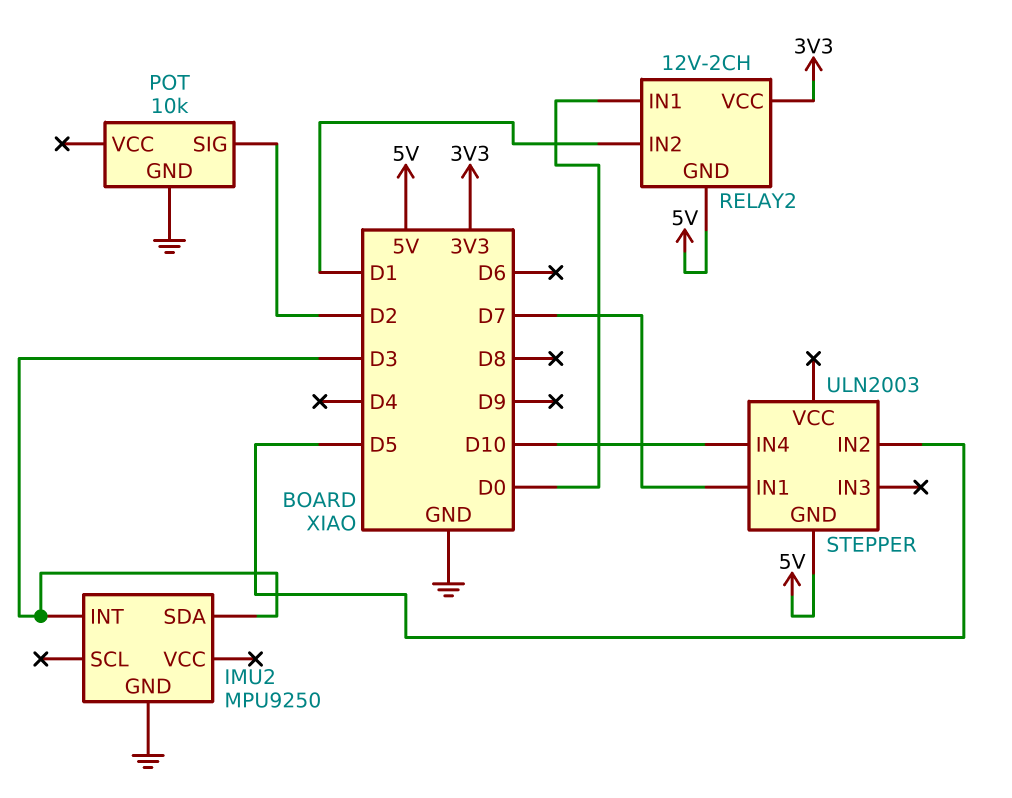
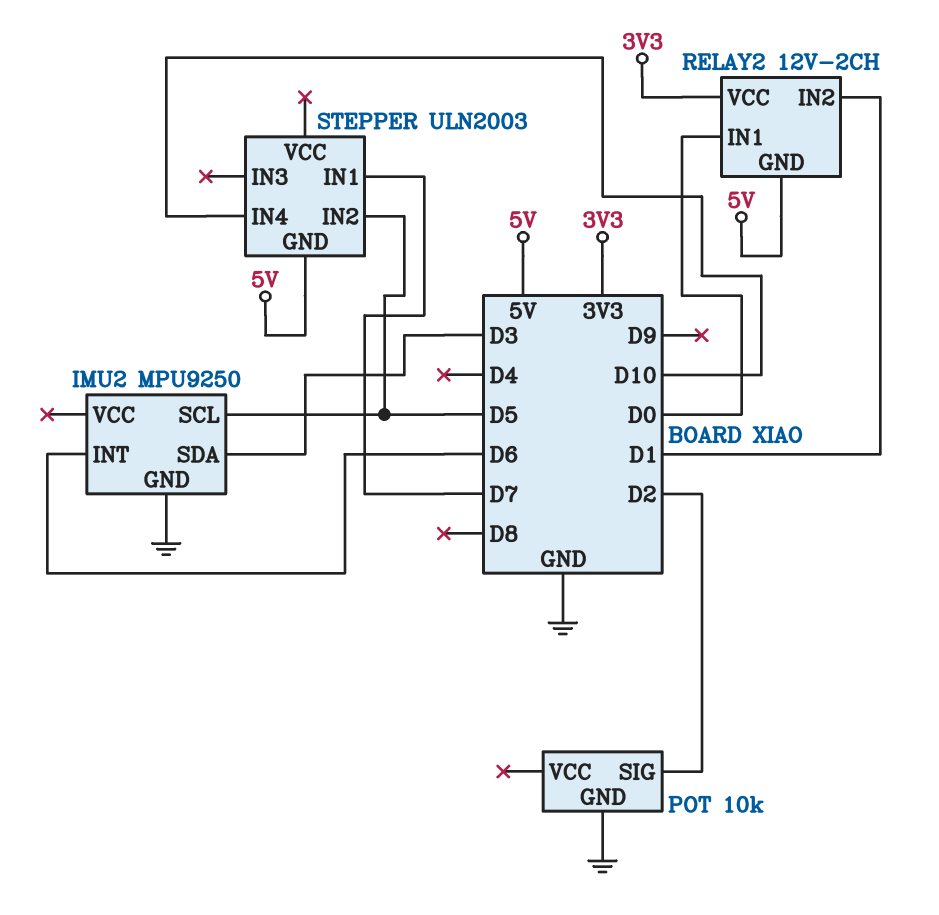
IMU2 pin INT: D3 -> D6
IMU2 pin SCL: none -> D5

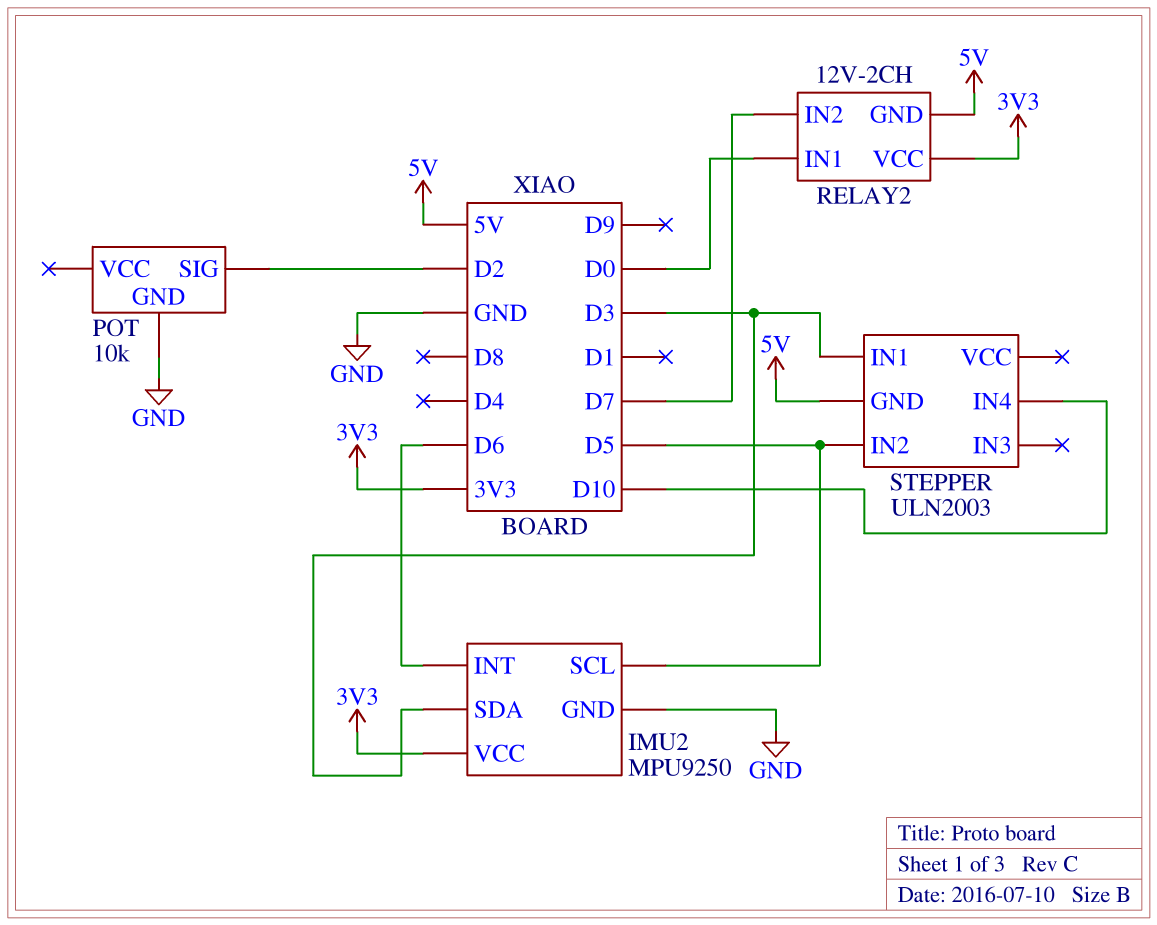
IMU2 pin VCC: none -> 3V3
RELAY2 pin IN2: D1 -> D7
STEPPER pin IN1: D7 -> D3

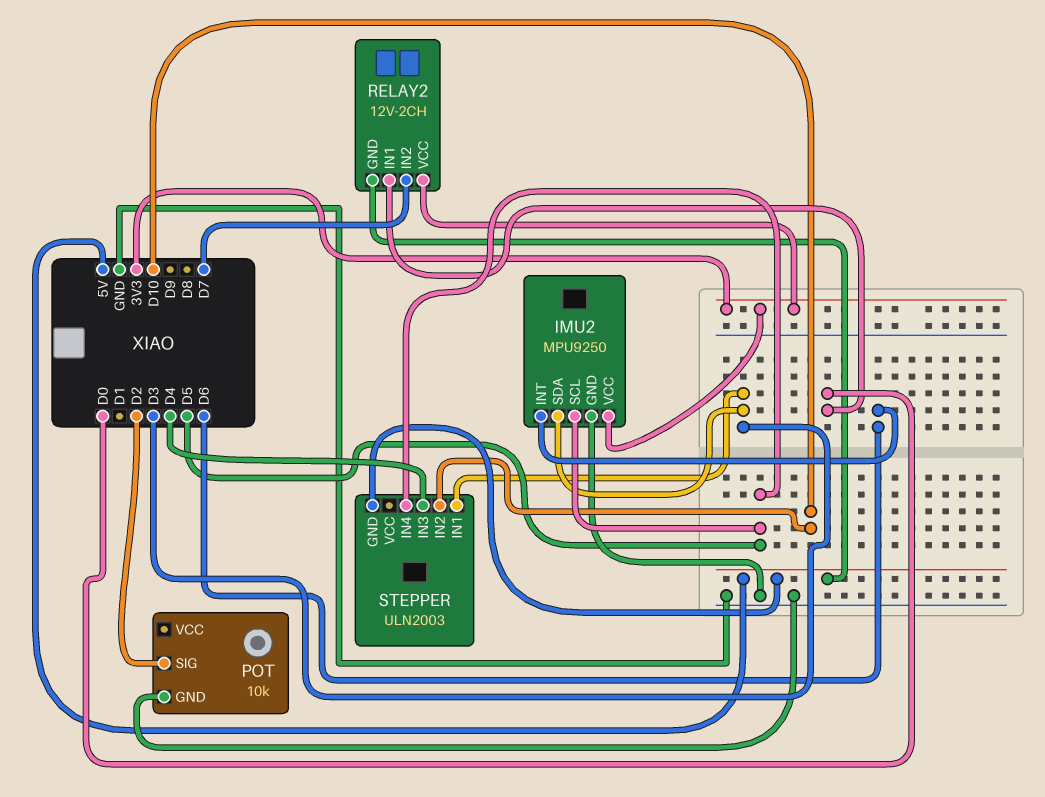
STEPPER pin IN2: D5 -> D10
STEPPER pin IN3: none -> D4
STEPPER pin IN4: D10 -> D5

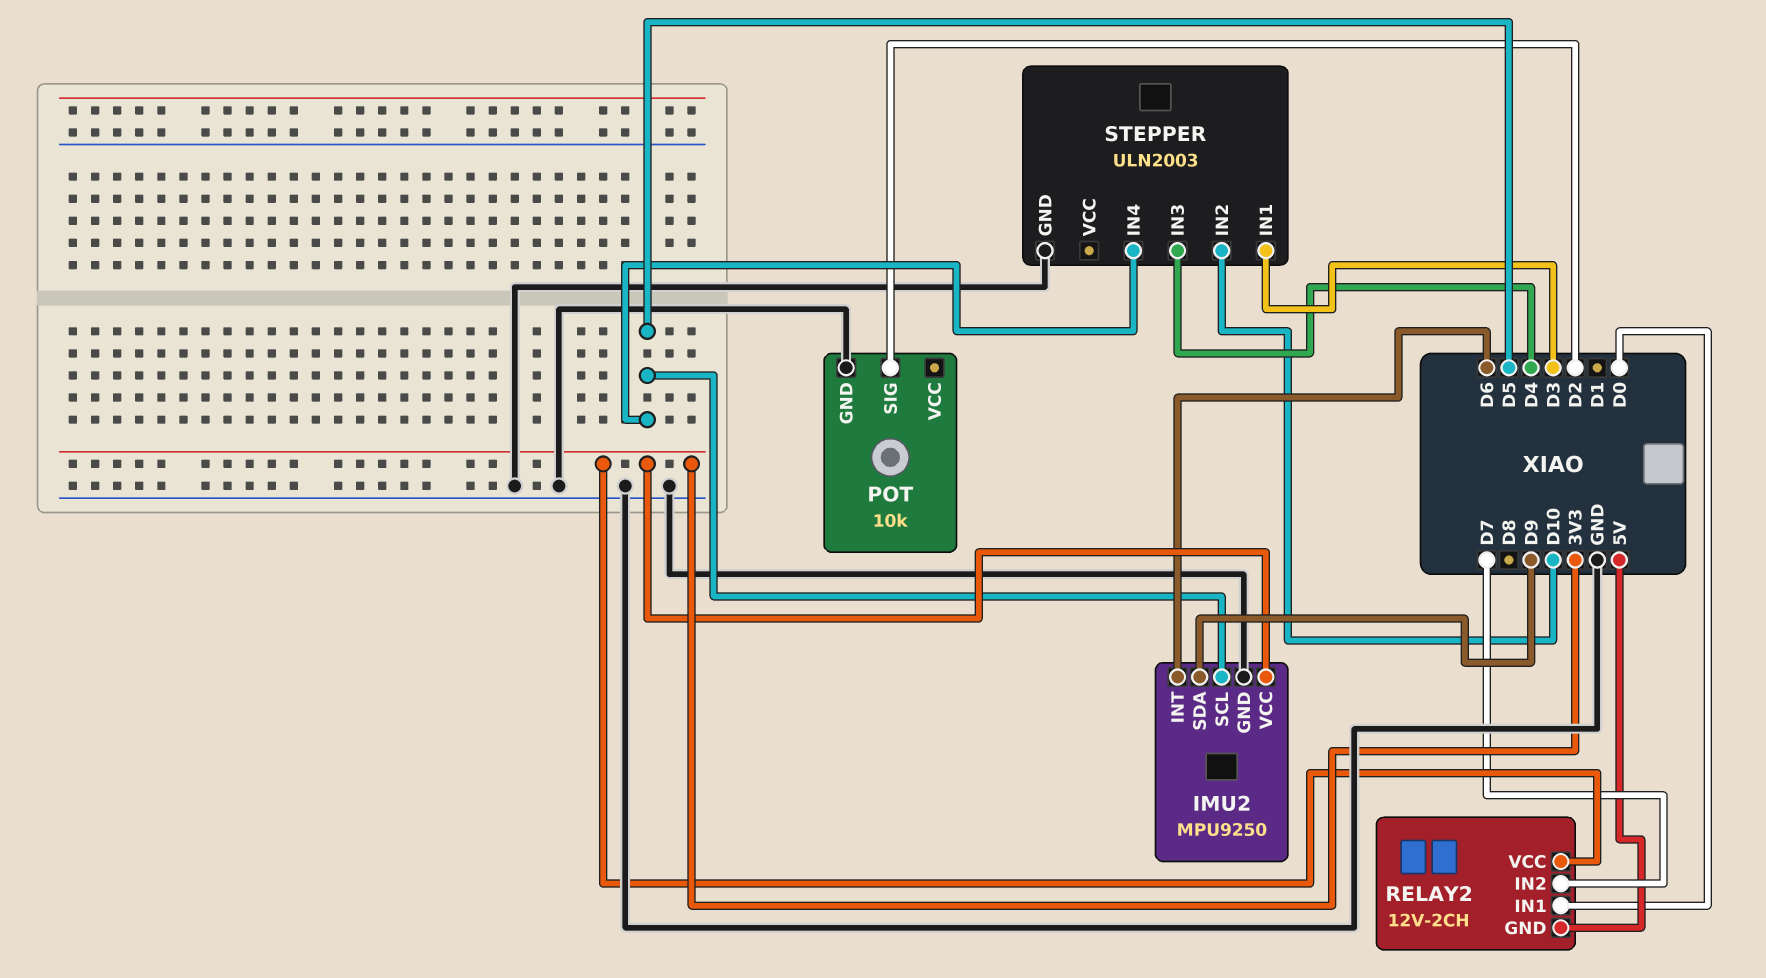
IMU2 pin SDA: D3 -> D9
STEPPER pin GND: 5V -> GND

